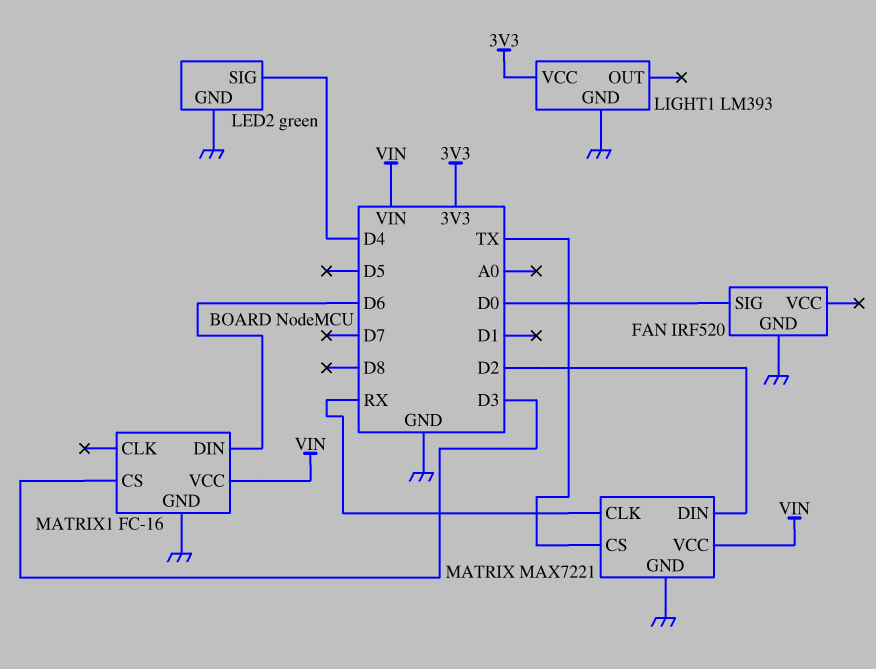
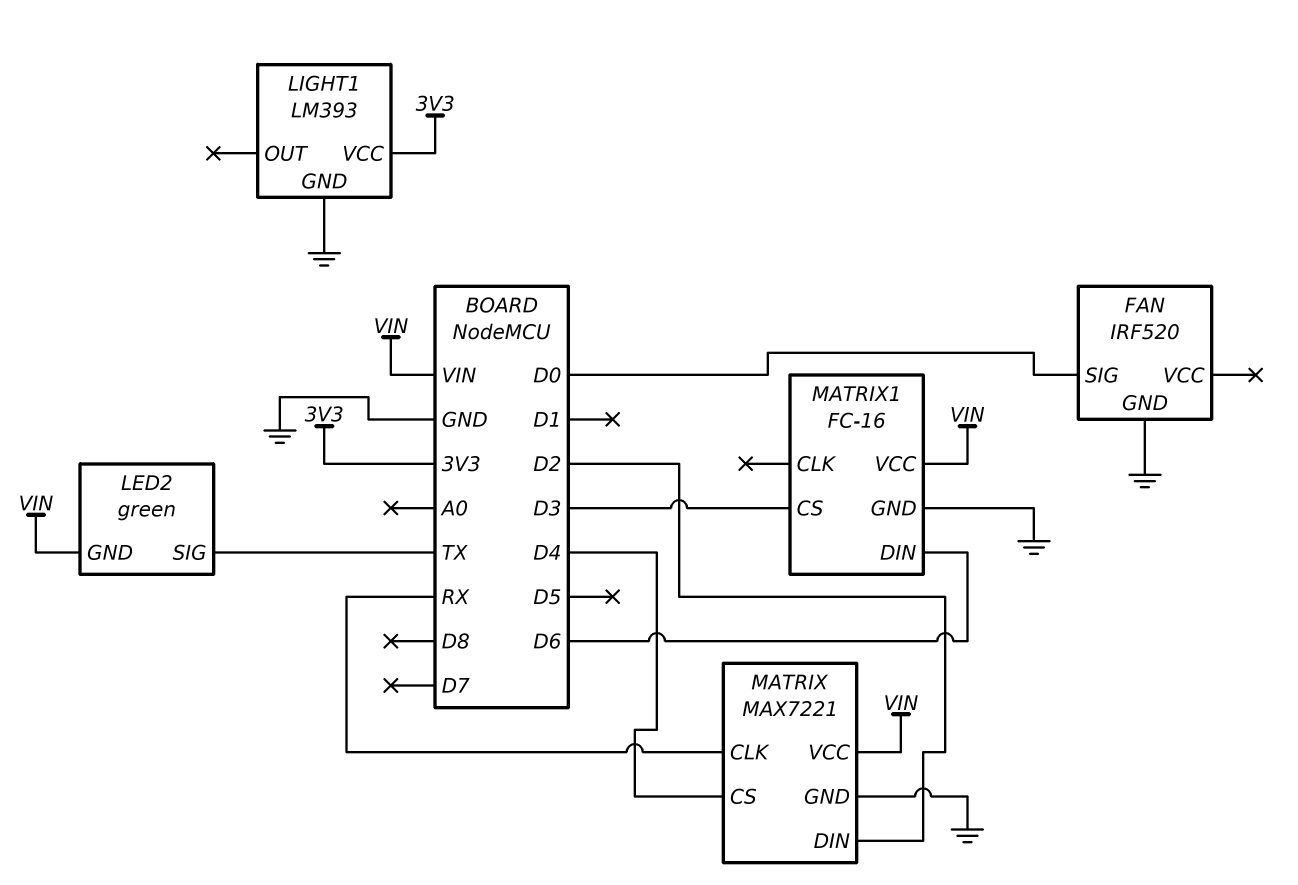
LED2 pin GND: GND -> VIN
LED2 pin SIG: D4 -> TX
MATRIX pin CS: TX -> D4

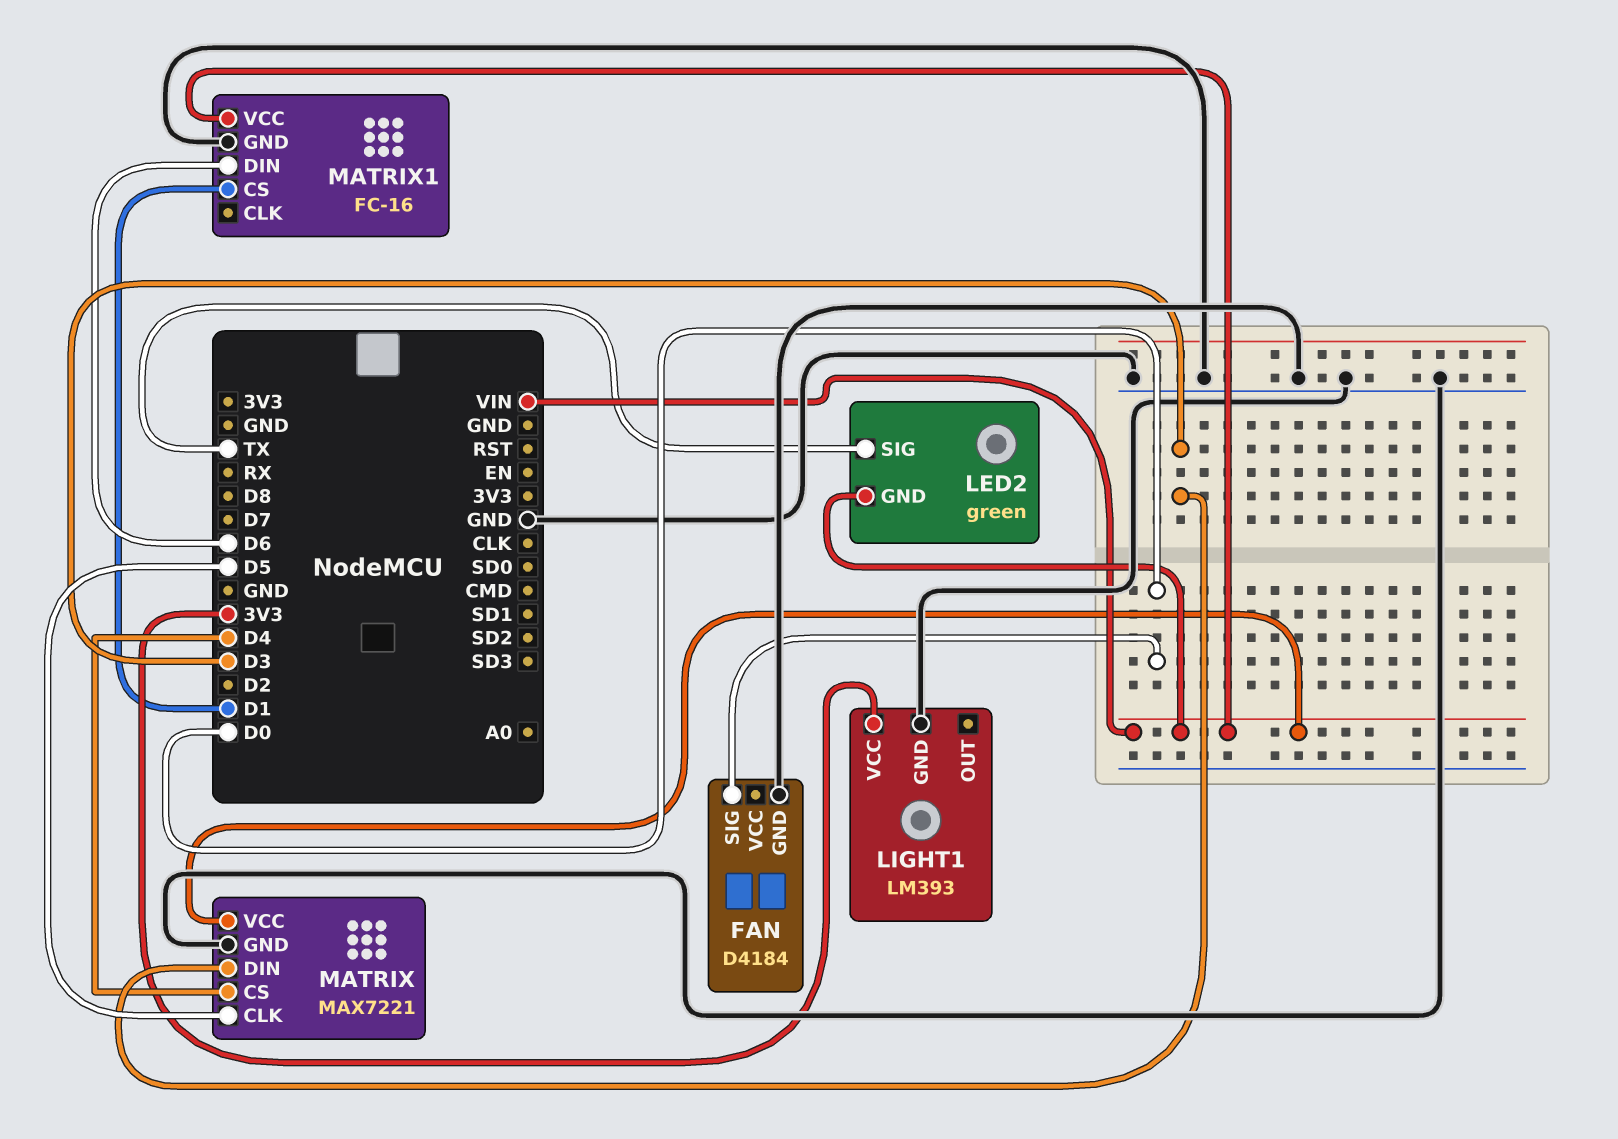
FAN: IRF520 -> D4184
MATRIX pin CLK: RX -> D5
MATRIX pin DIN: D2 -> D3
MATRIX1 pin CS: D3 -> D1

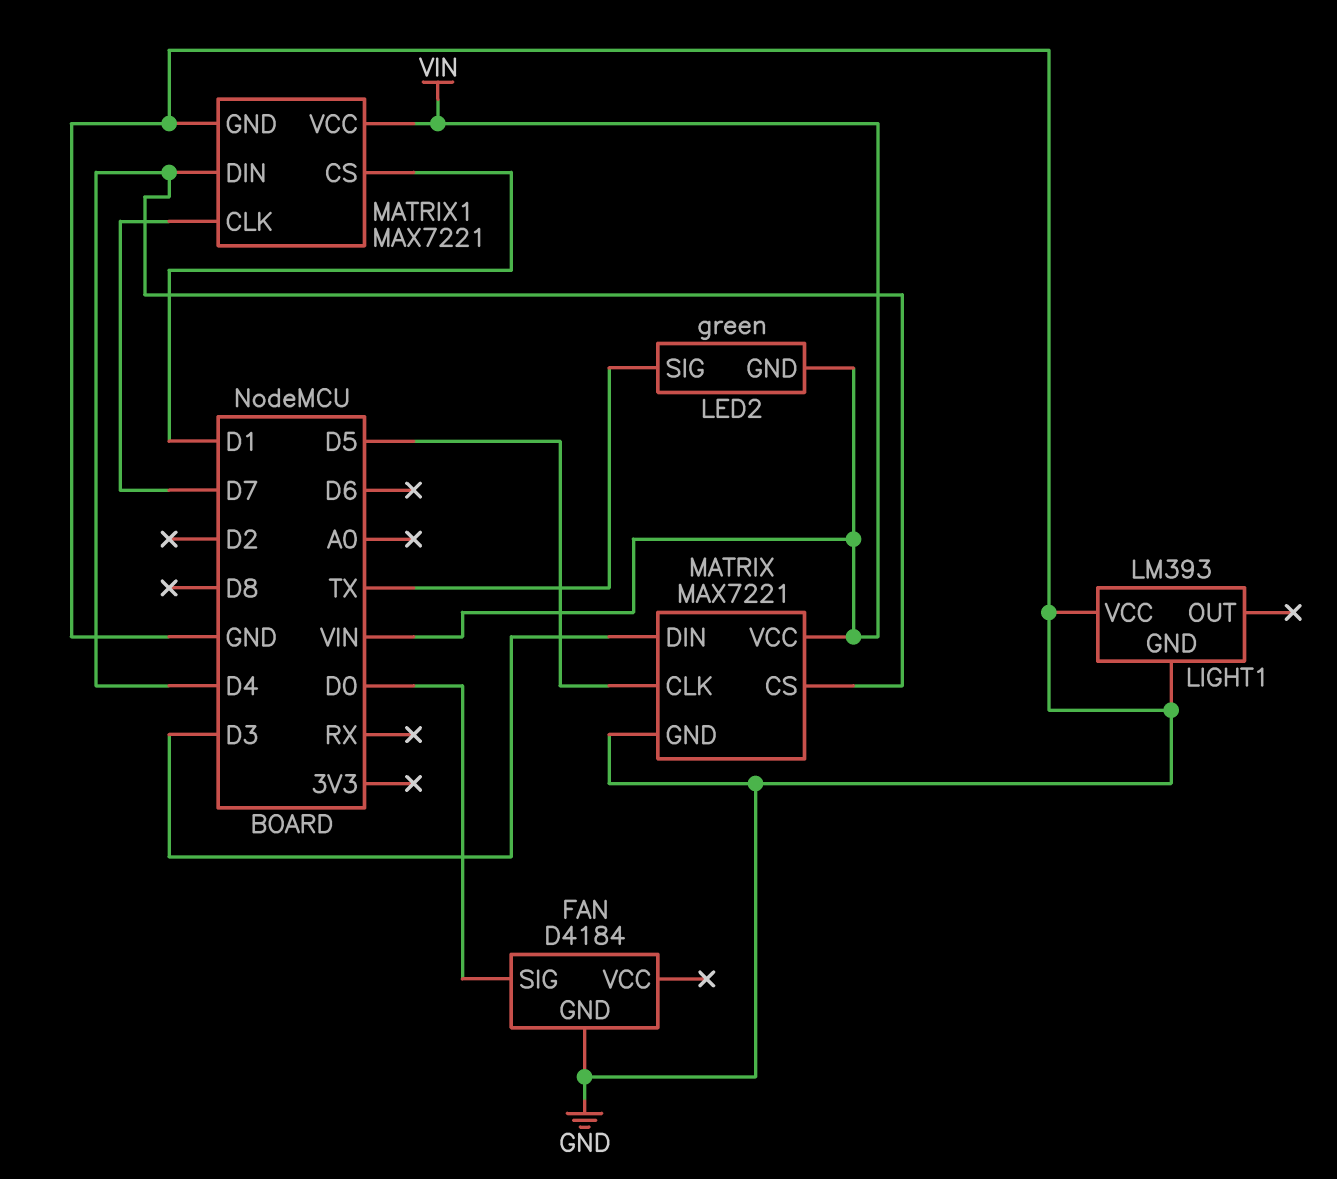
LIGHT1 pin VCC: 3V3 -> GND
MATRIX1: FC-16 -> MAX7221
MATRIX1 pin CLK: none -> D7
MATRIX1 pin DIN: D6 -> D4

